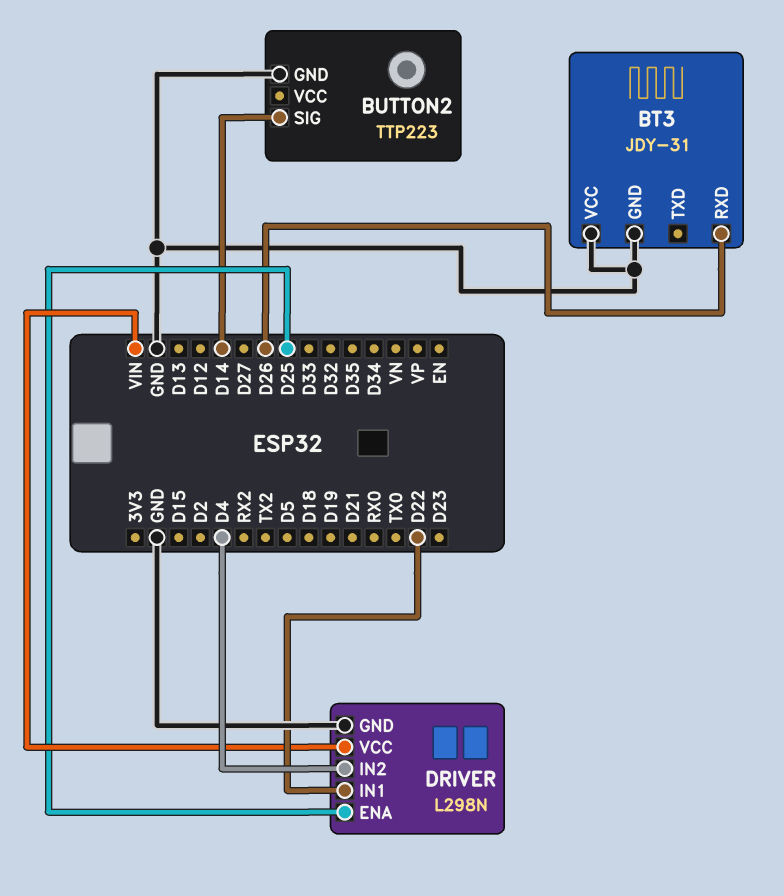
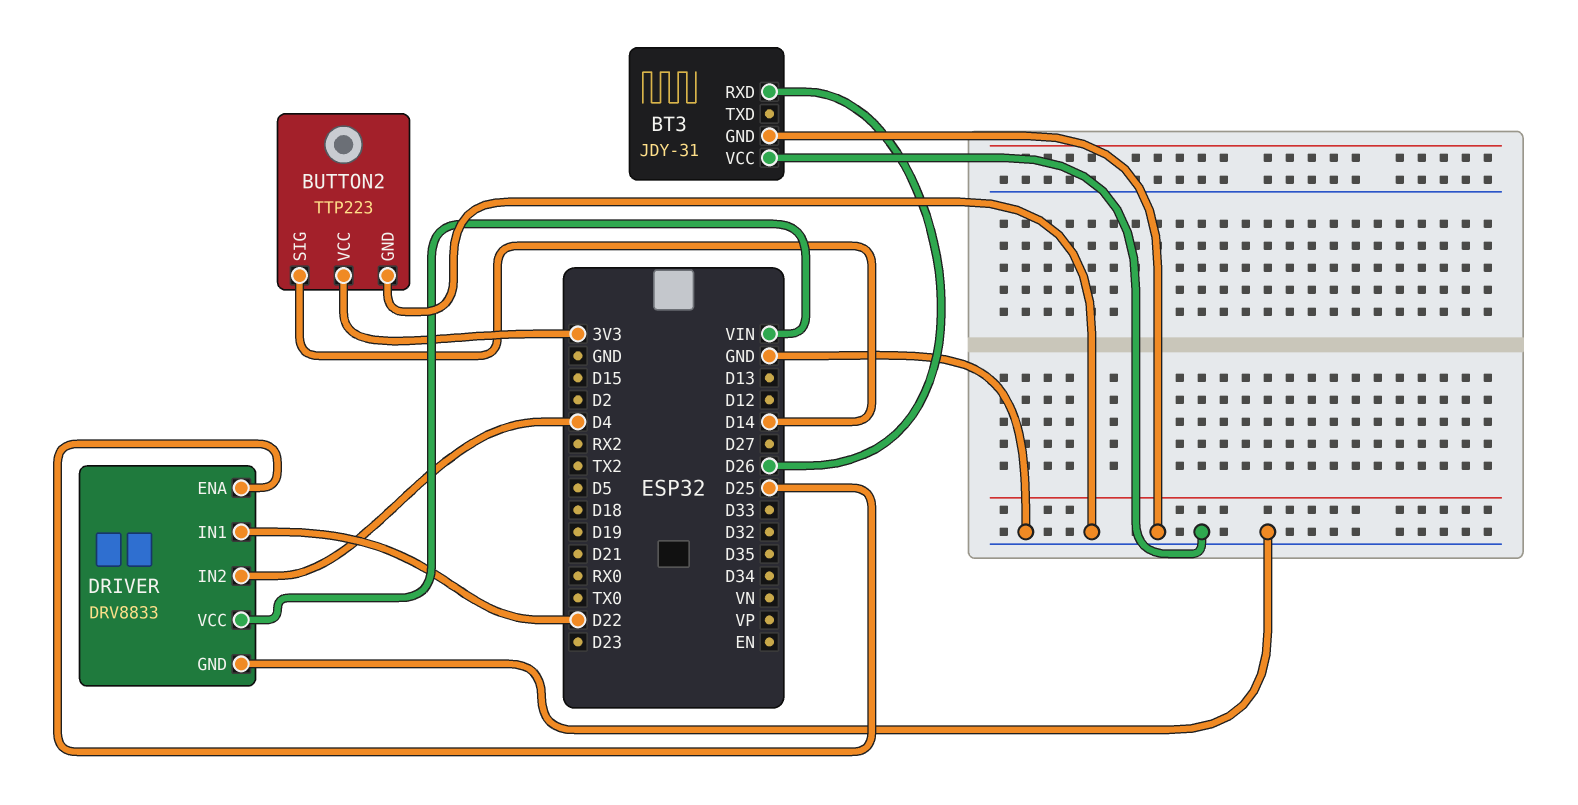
BUTTON2 pin VCC: none -> 3V3
DRIVER: L298N -> DRV8833

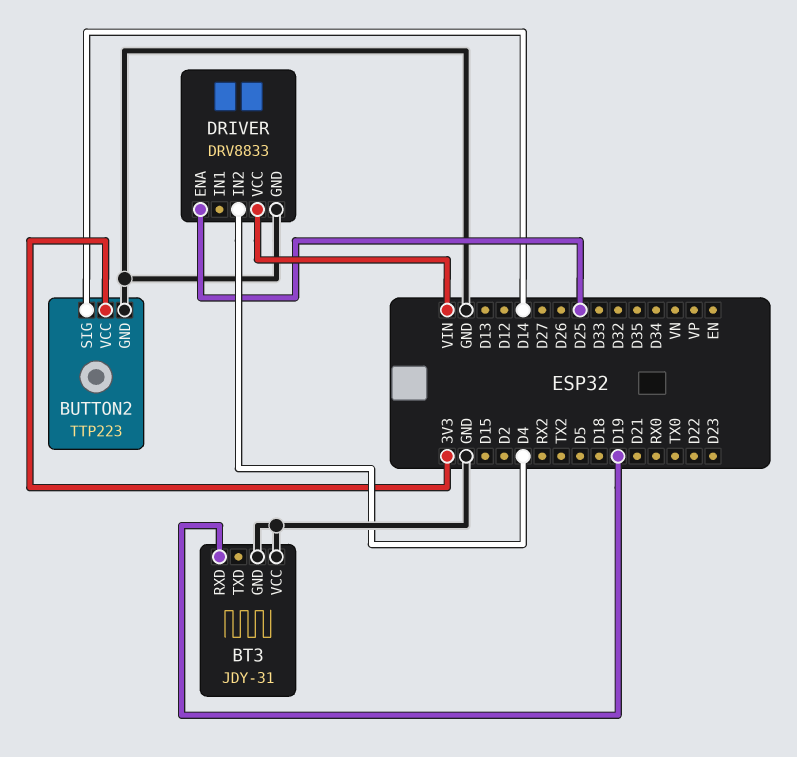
BT3 pin RXD: D26 -> D19
DRIVER pin IN1: D22 -> none

